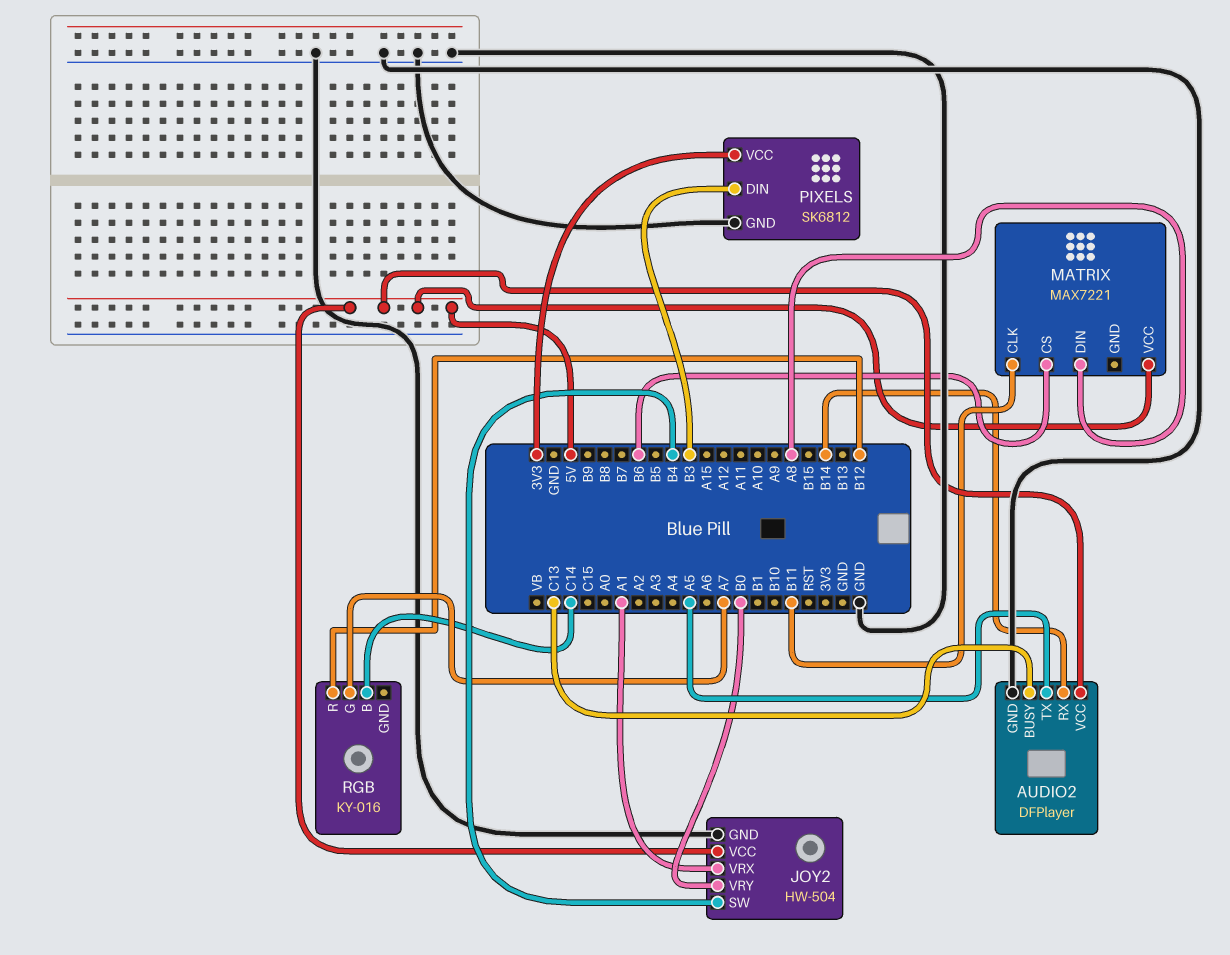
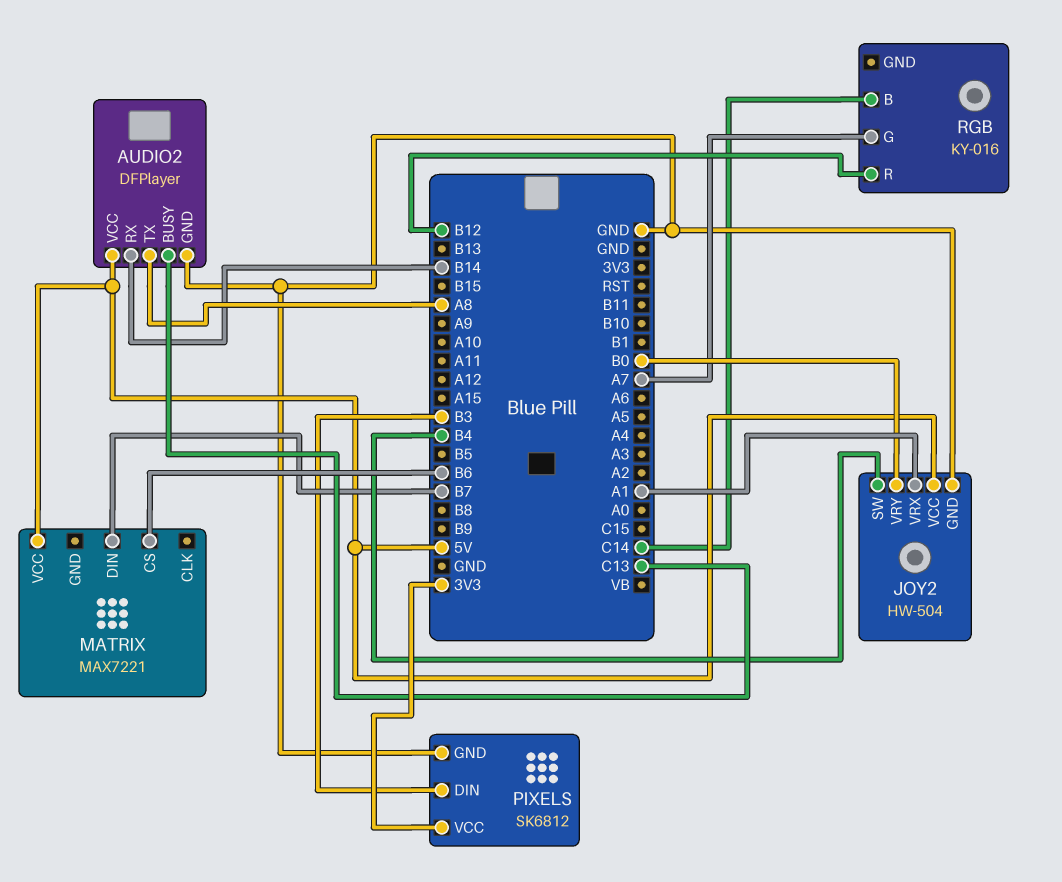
AUDIO2 pin TX: A5 -> A8
MATRIX pin CLK: B11 -> none
MATRIX pin DIN: A8 -> B7

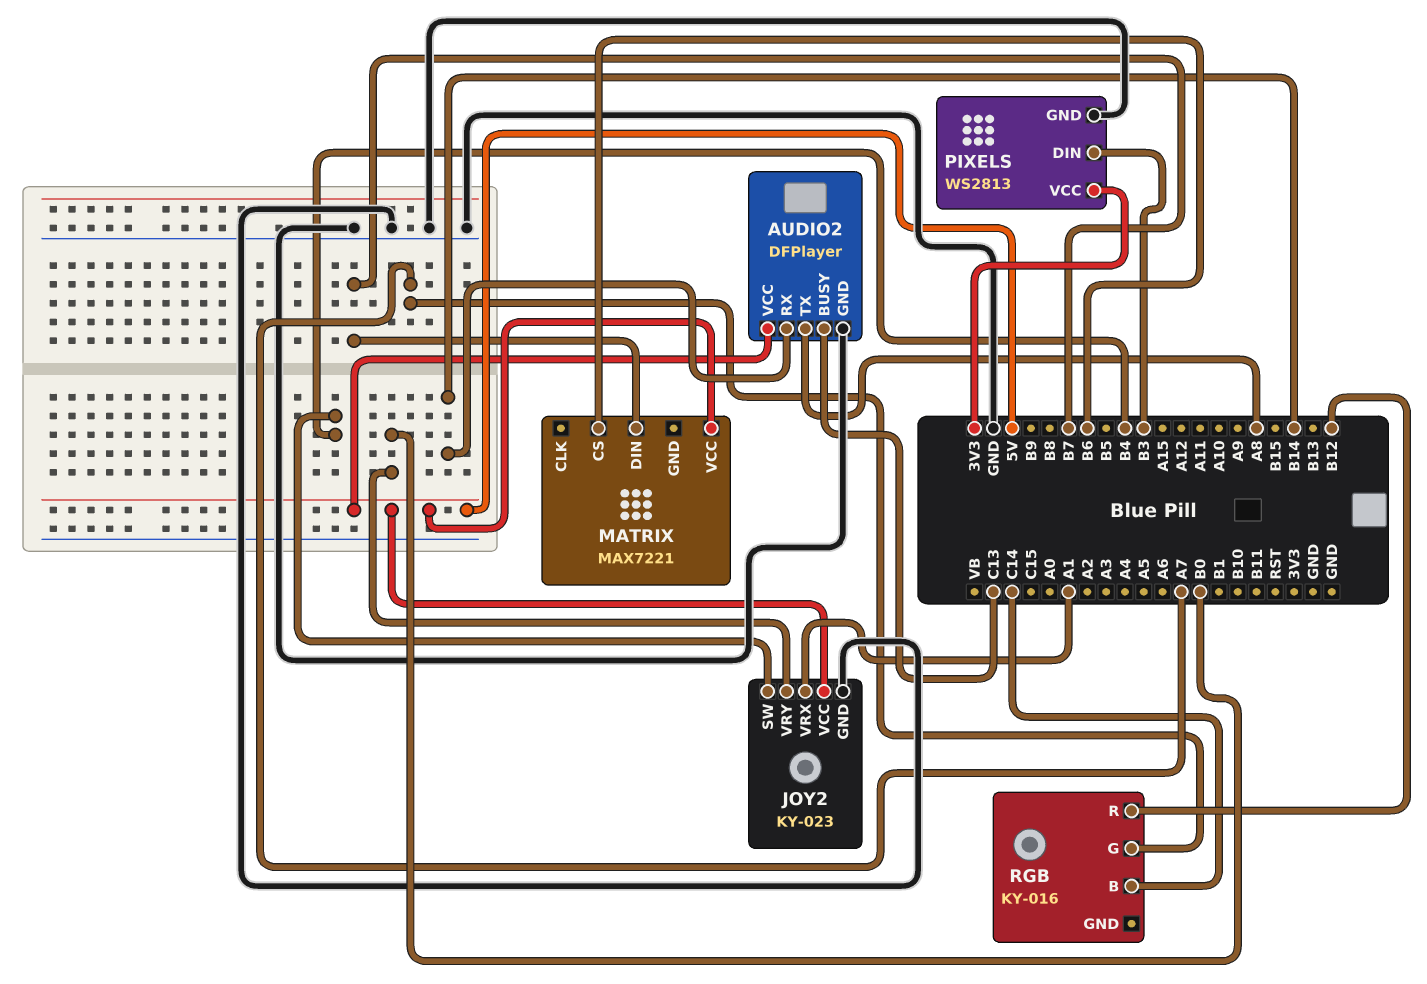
JOY2: HW-504 -> KY-023
PIXELS: SK6812 -> WS2813

